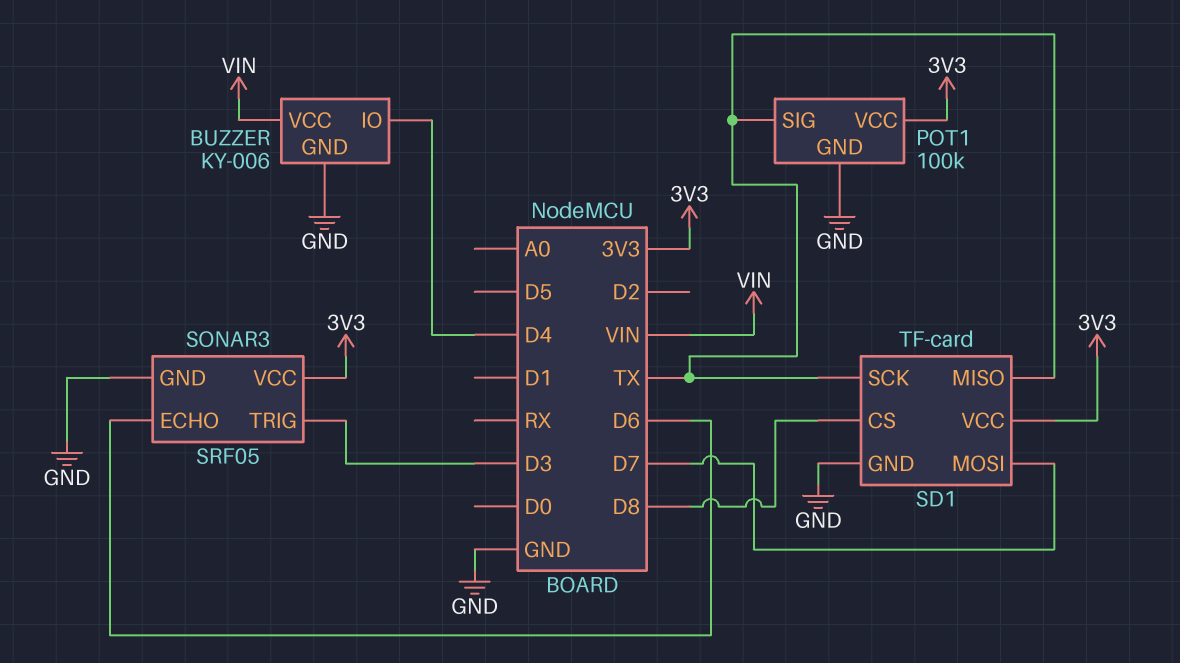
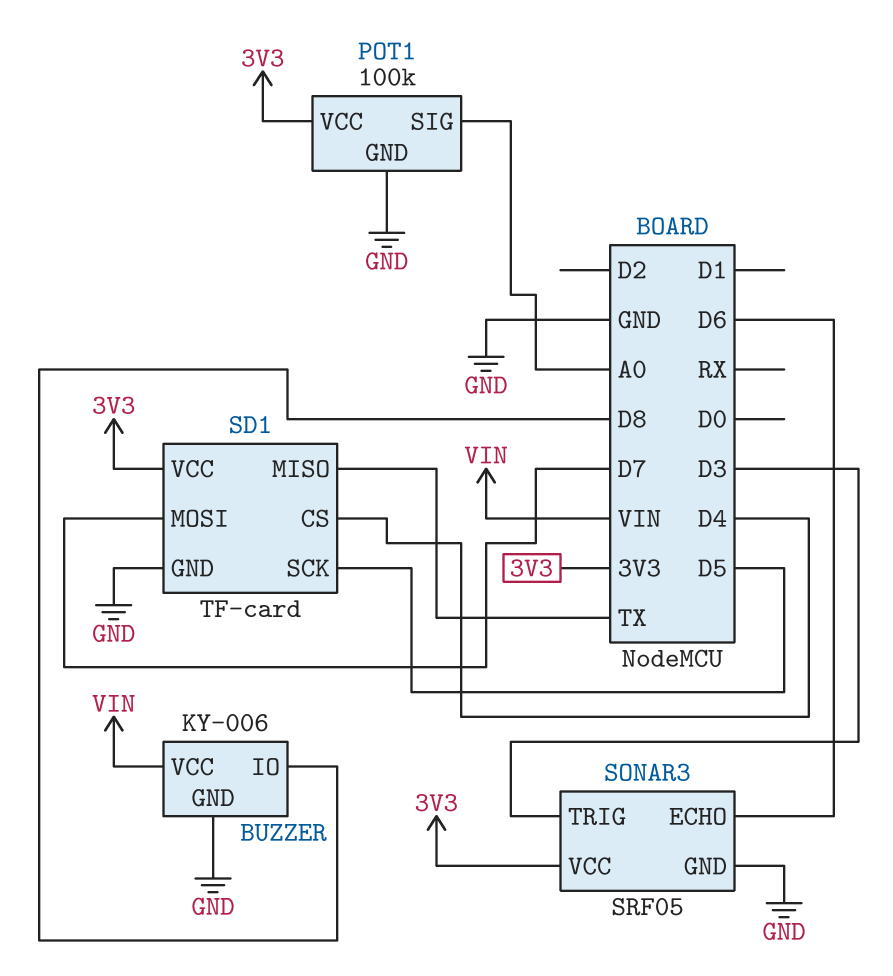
BUZZER pin IO: D4 -> D8
POT1 pin SIG: TX -> A0
SD1 pin CS: D8 -> D4
SD1 pin SCK: TX -> D5

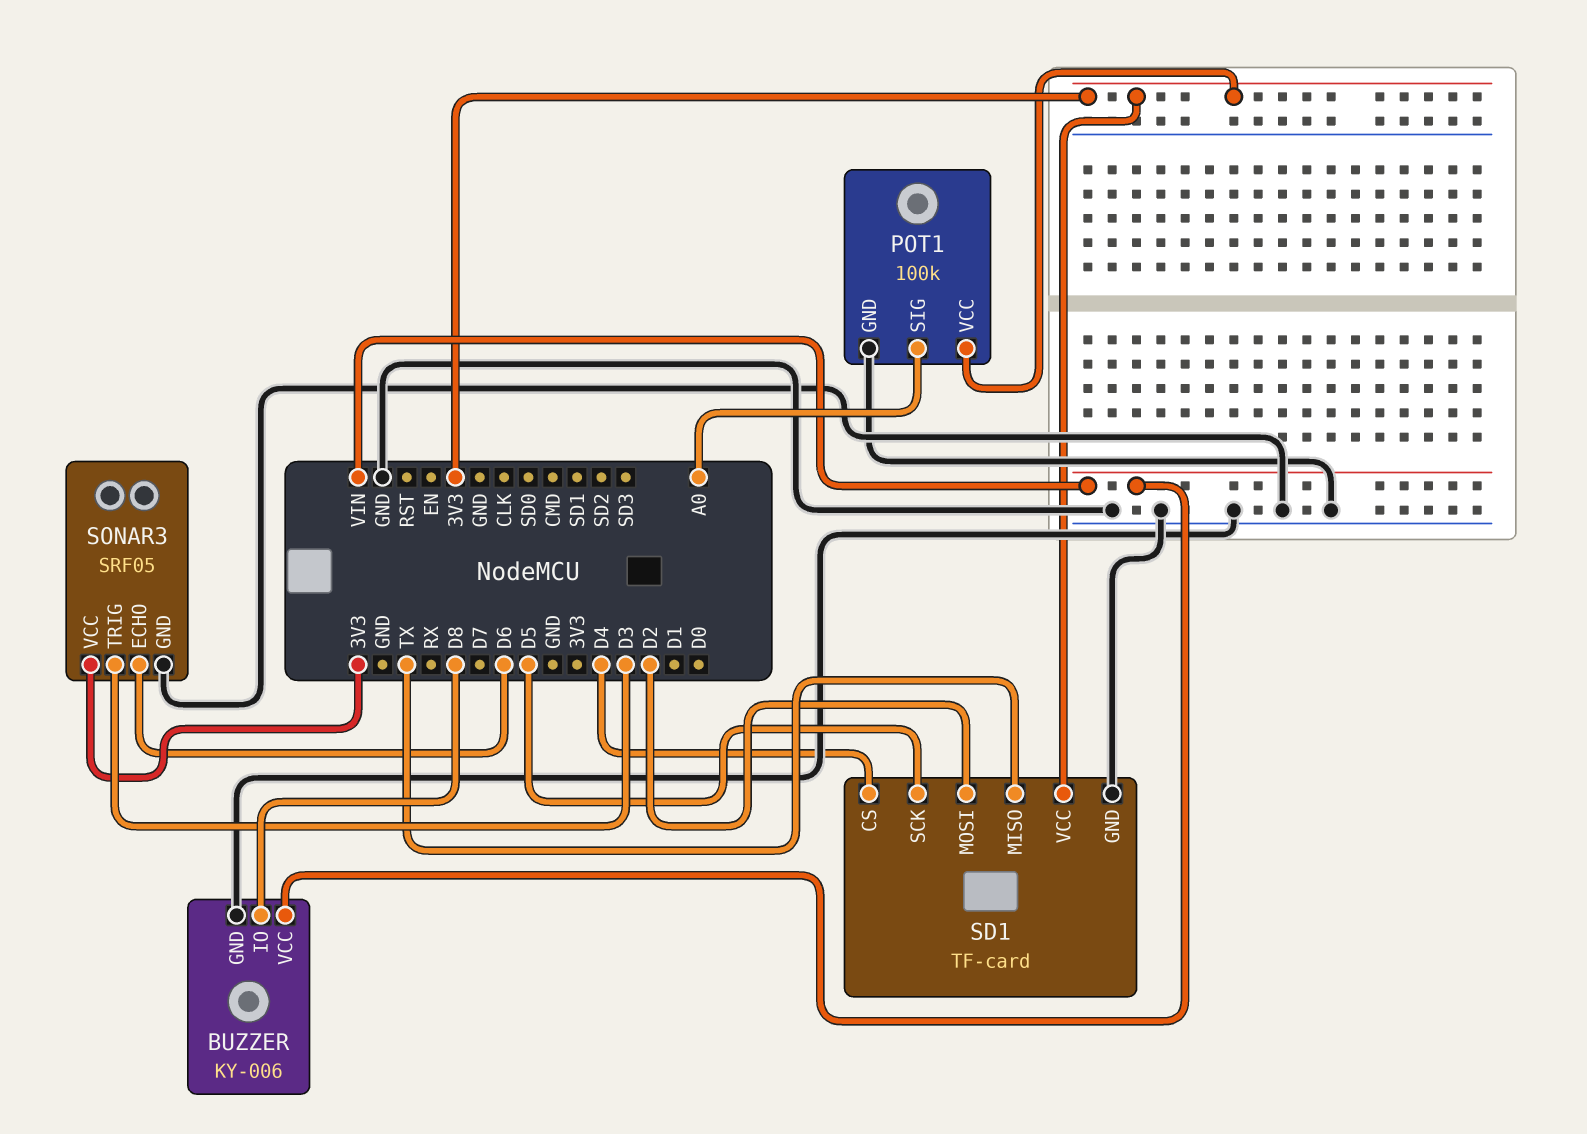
SD1 pin MOSI: D7 -> D2

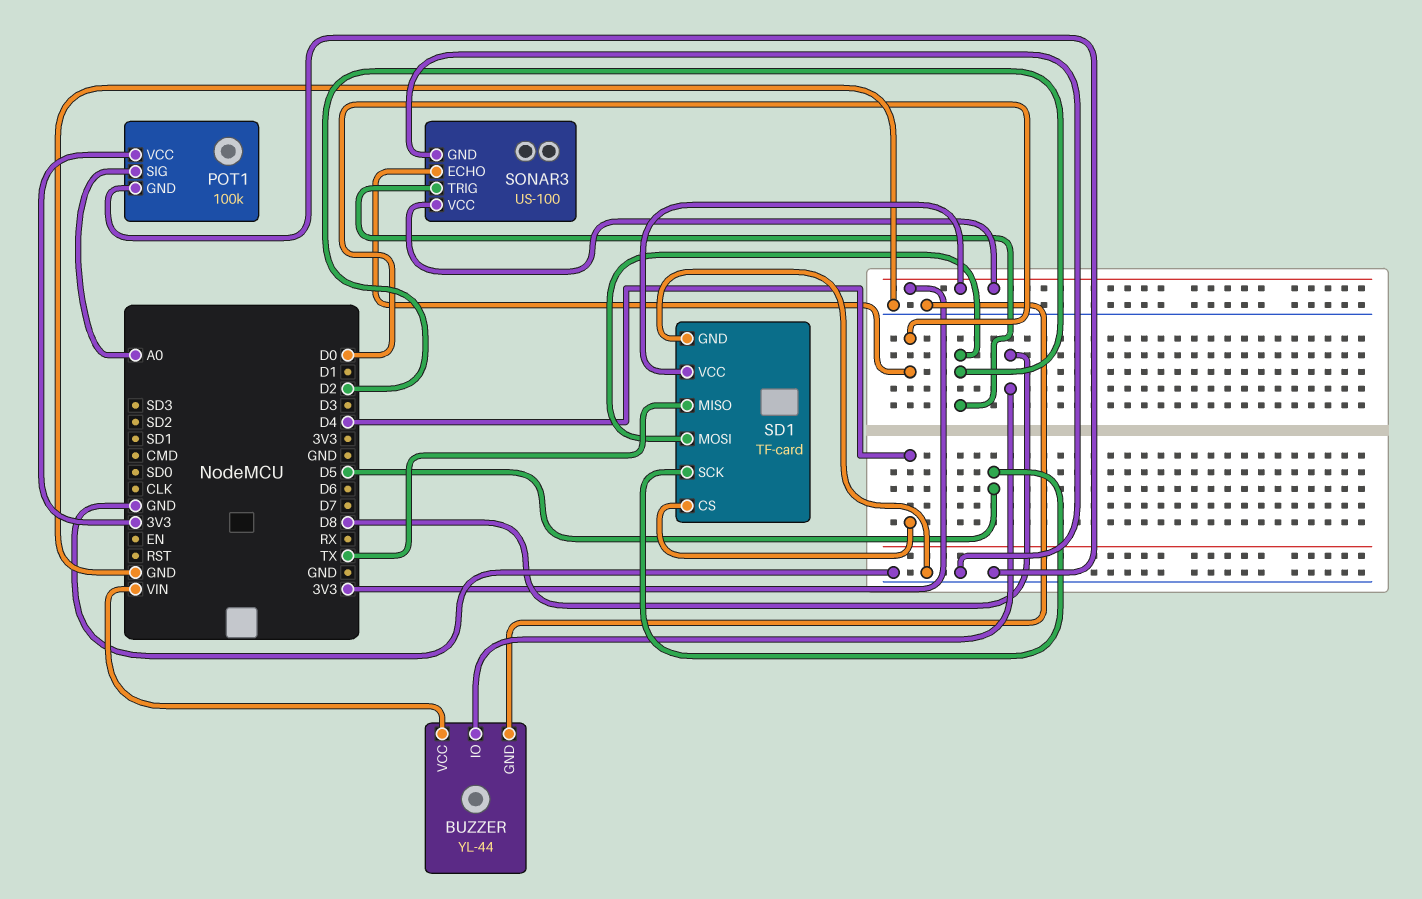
BUZZER: KY-006 -> YL-44
SONAR3: SRF05 -> US-100
SONAR3 pin ECHO: D6 -> D0
SONAR3 pin TRIG: D3 -> D2

